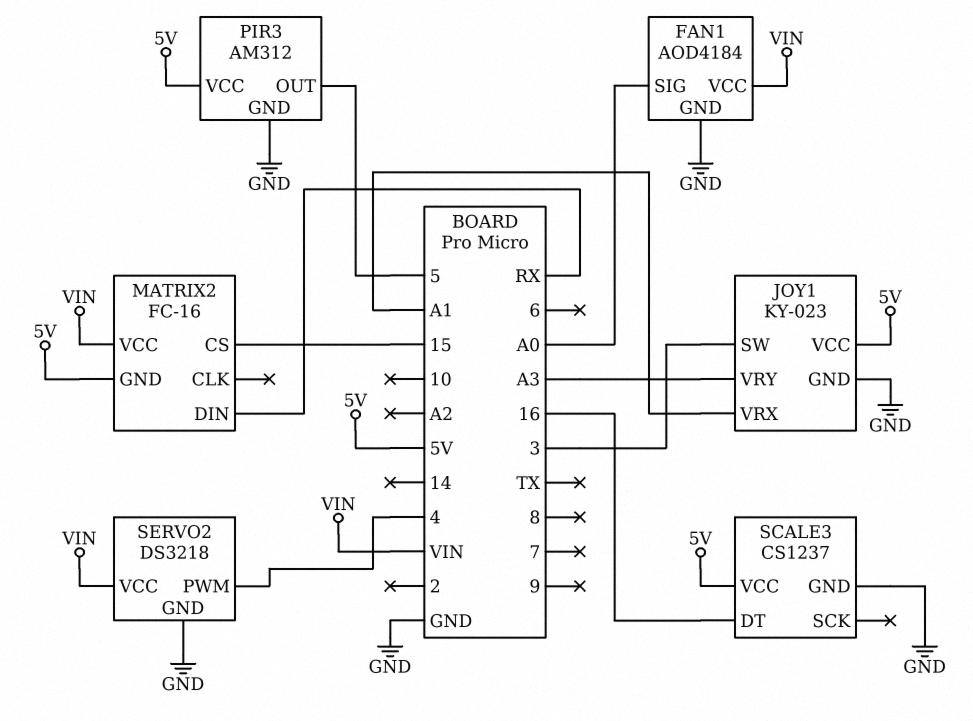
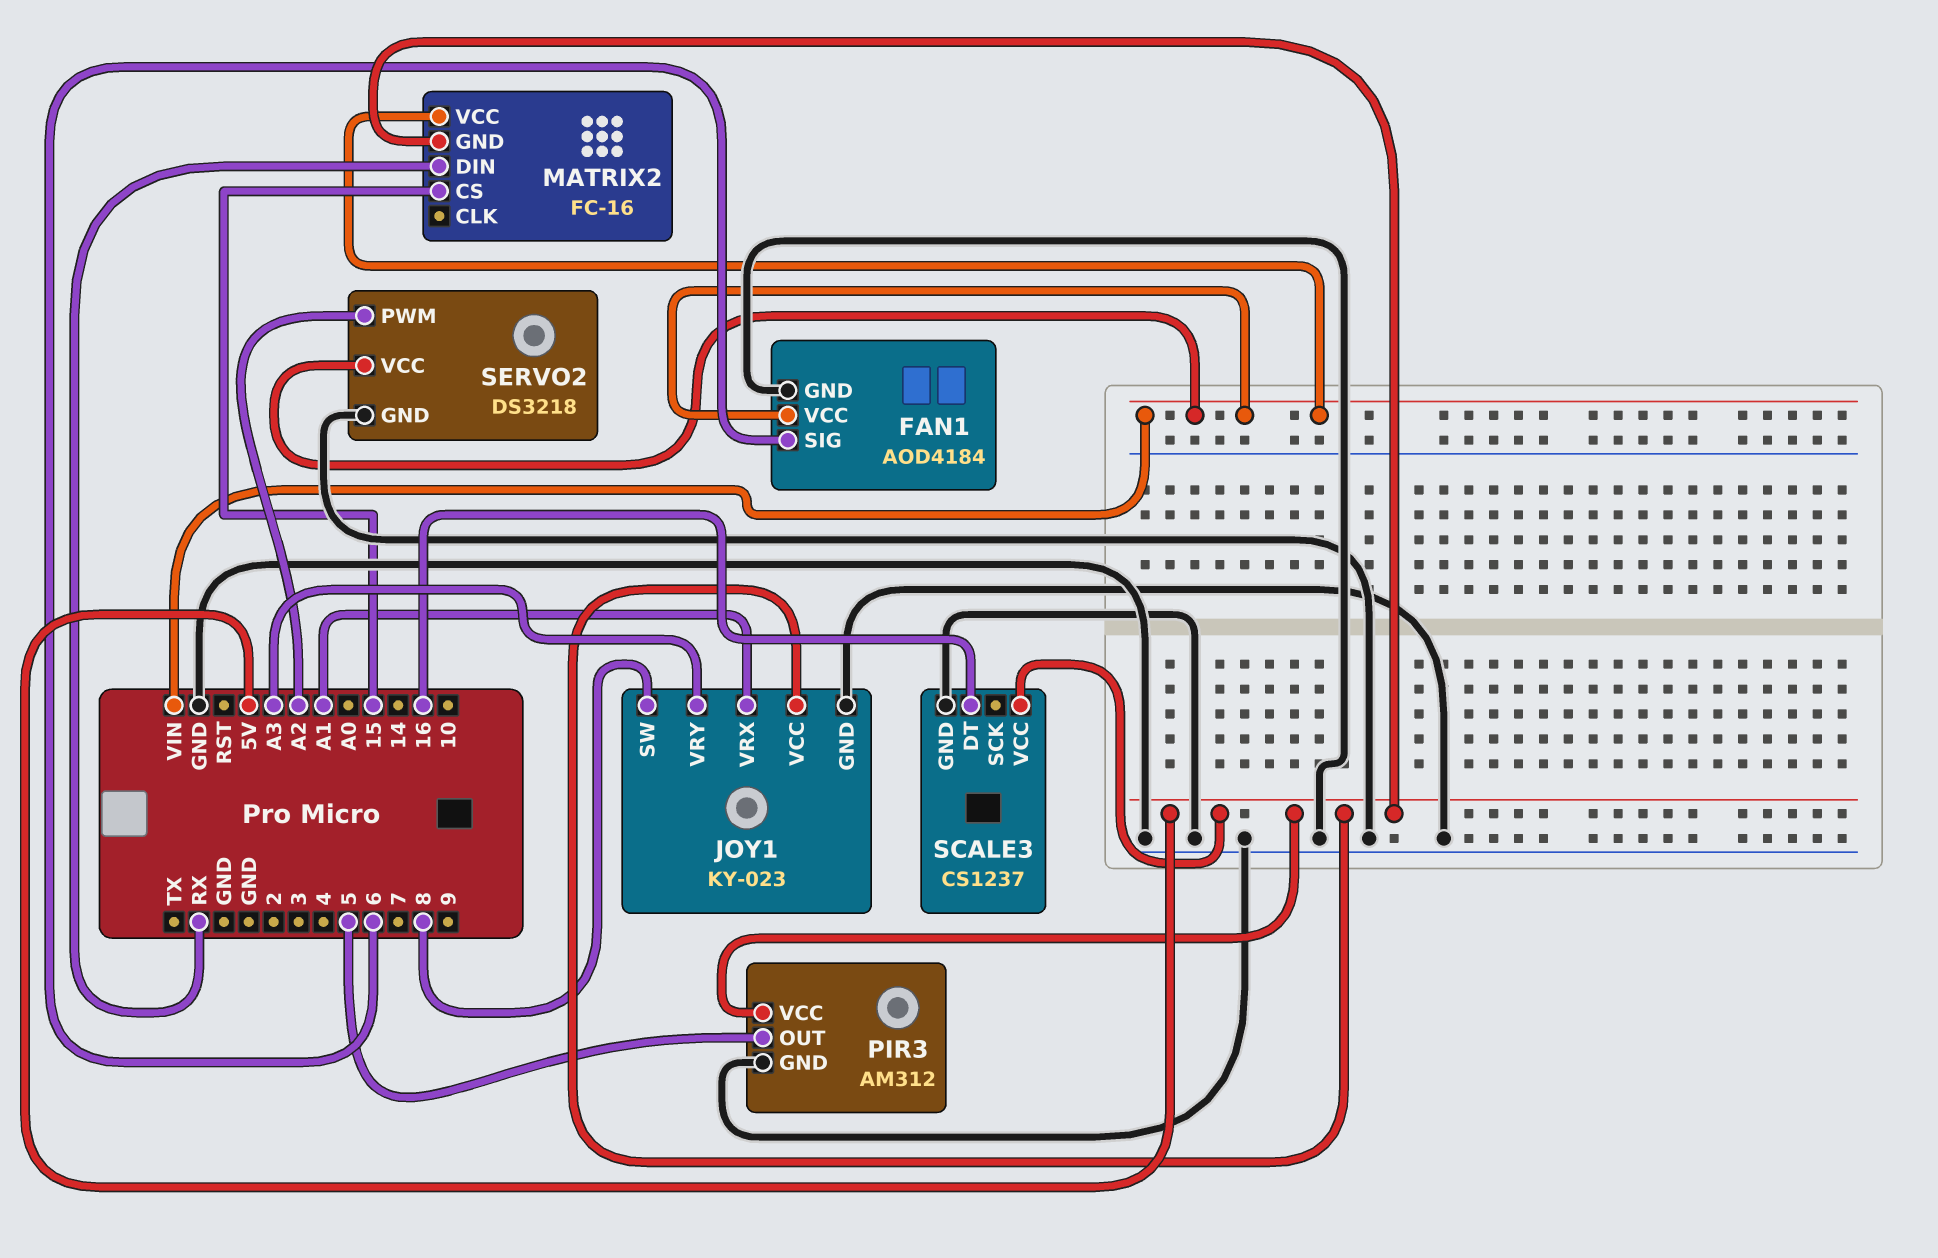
FAN1 pin SIG: A0 -> 6
JOY1 pin SW: 3 -> 8
SERVO2 pin PWM: 4 -> A2

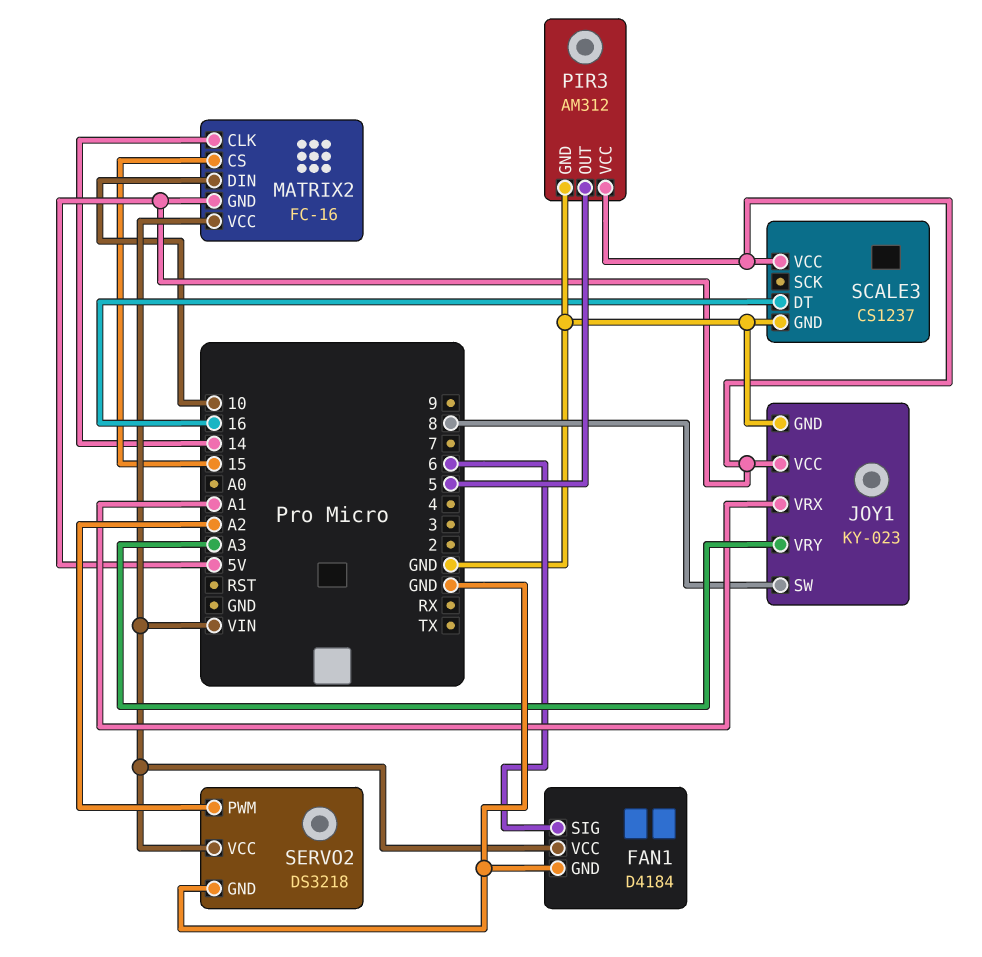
FAN1: AOD4184 -> D4184
MATRIX2 pin CLK: none -> 14
MATRIX2 pin DIN: RX -> 10

